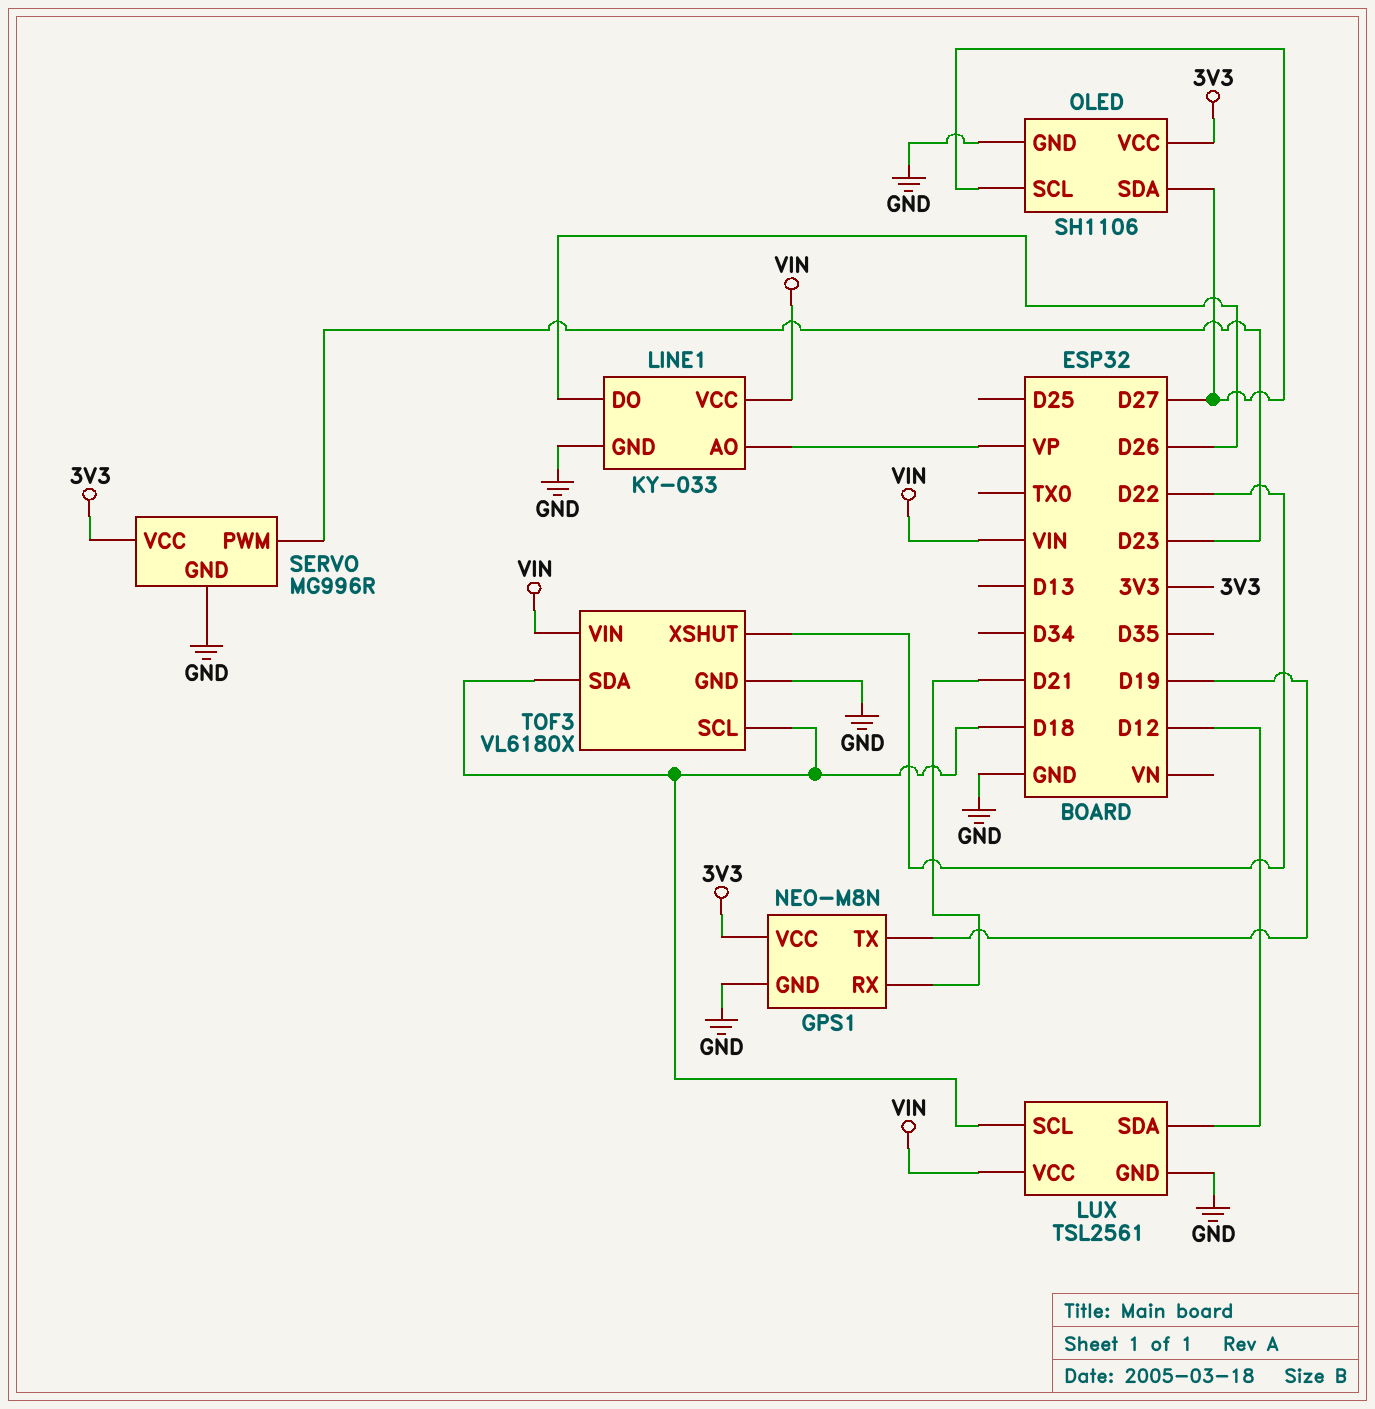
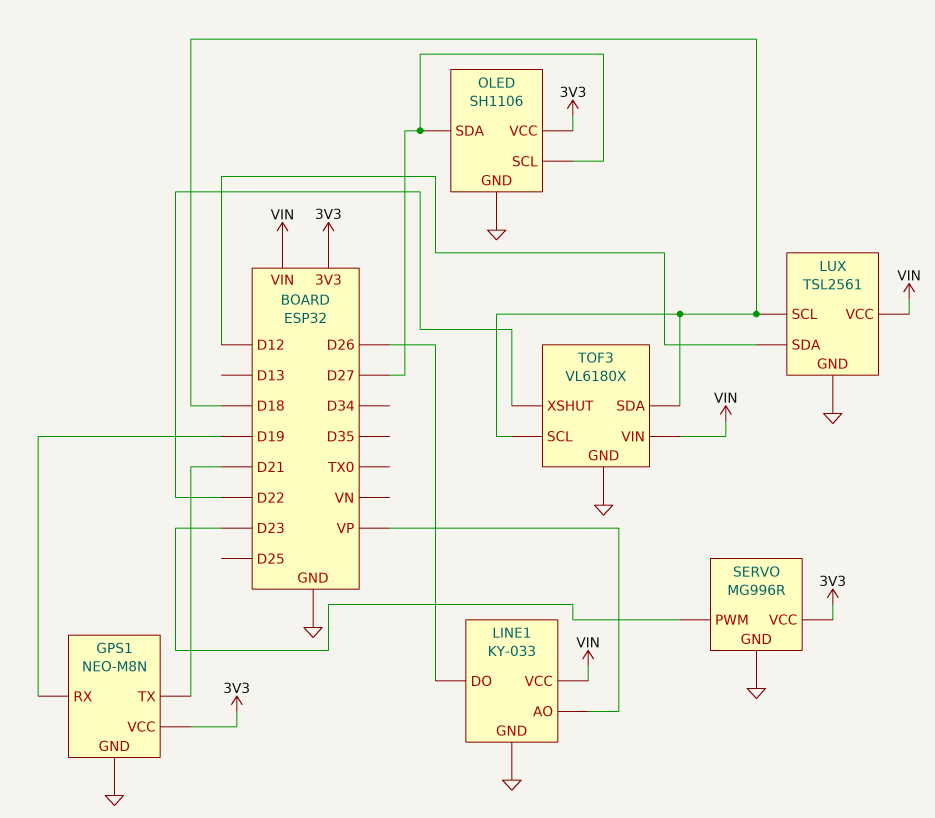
GPS1 pin RX: D21 -> D19
GPS1 pin TX: D19 -> D21

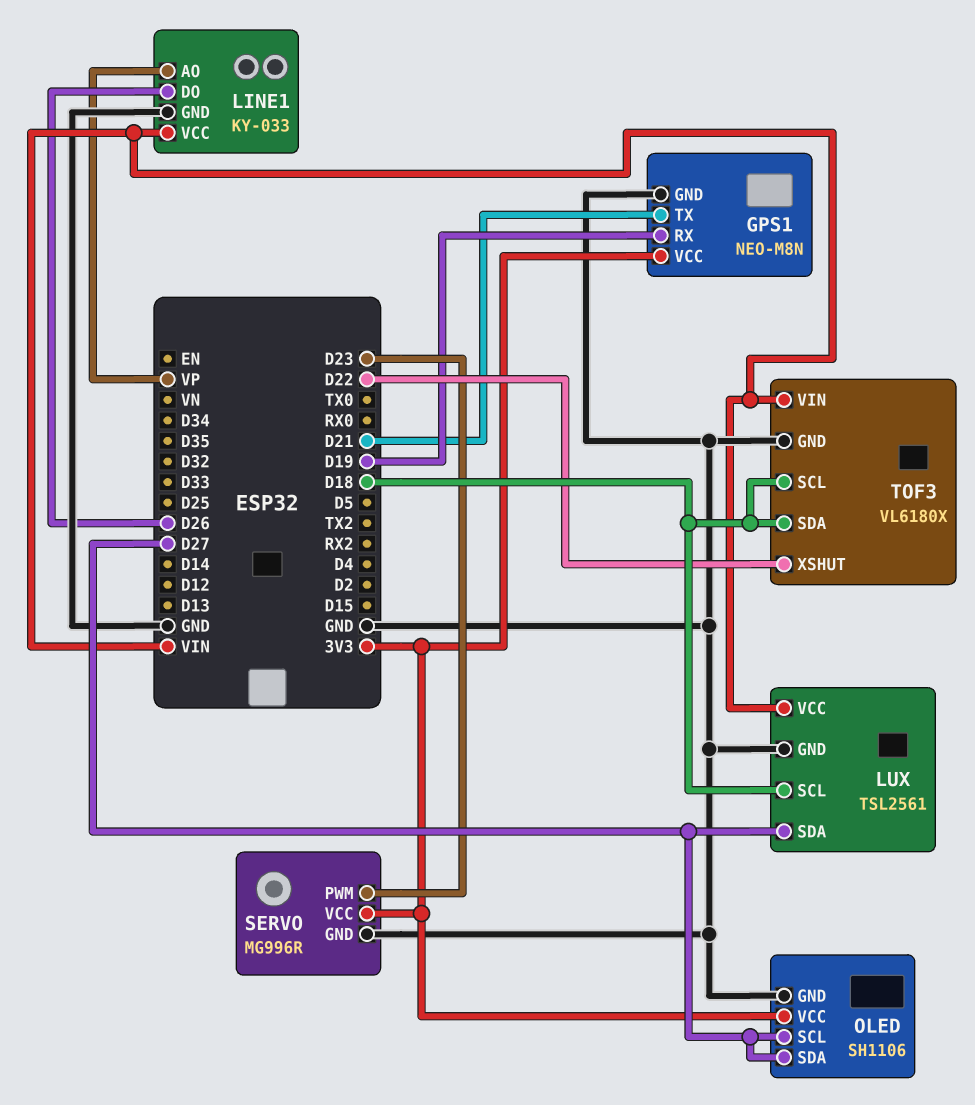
LUX pin SDA: D12 -> D27

